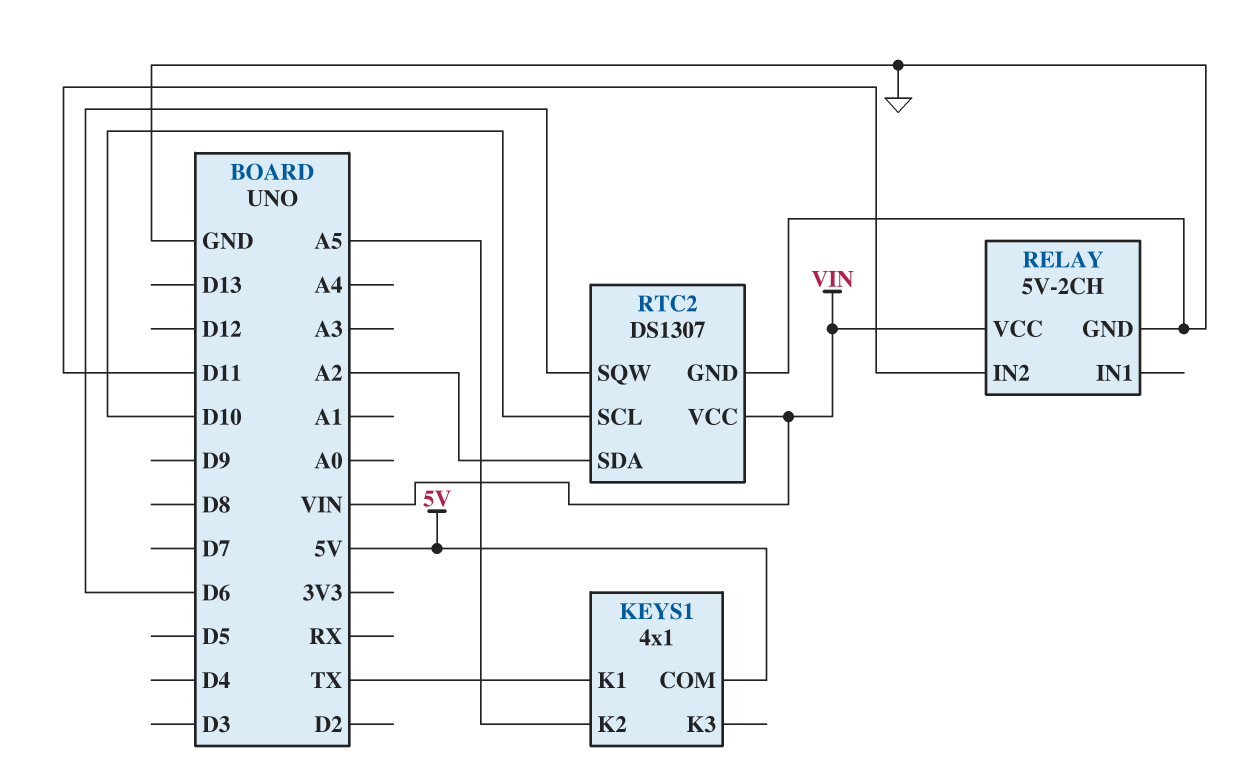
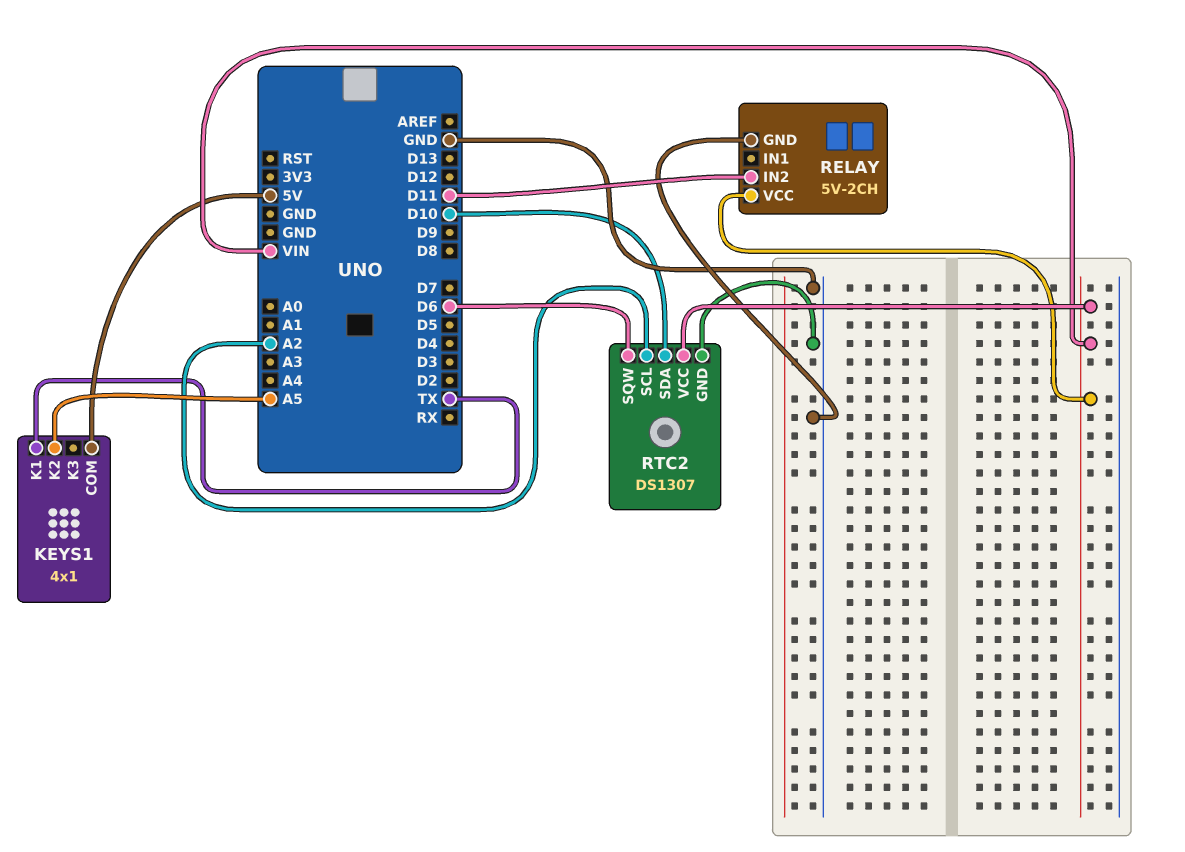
RTC2 pin SCL: D10 -> A2
RTC2 pin SDA: A2 -> D10

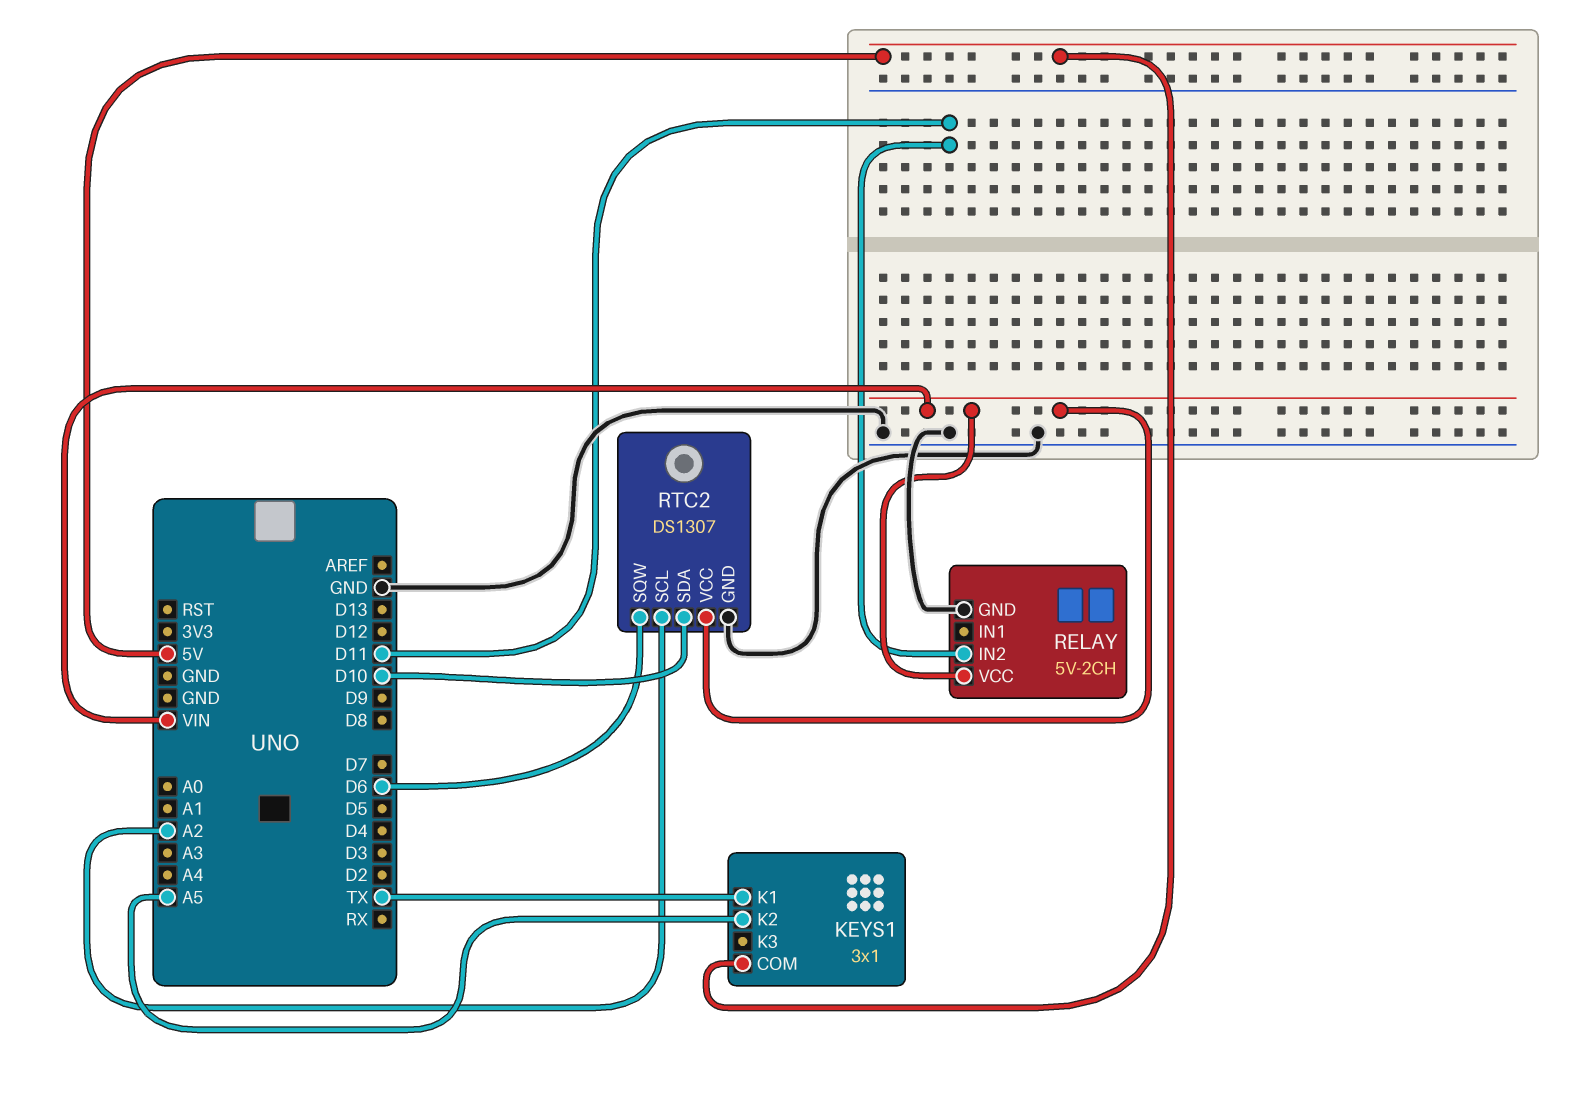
KEYS1: 4x1 -> 3x1

